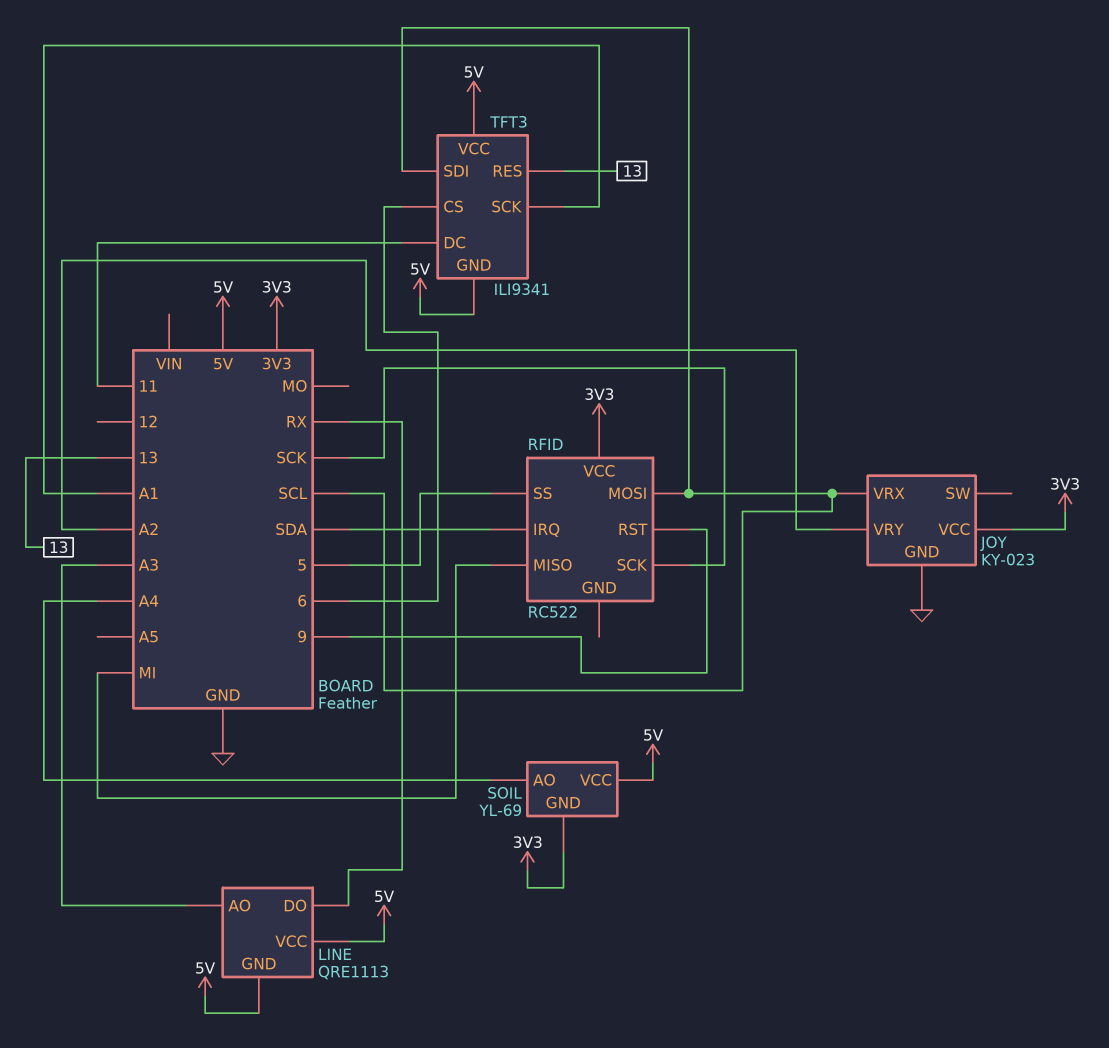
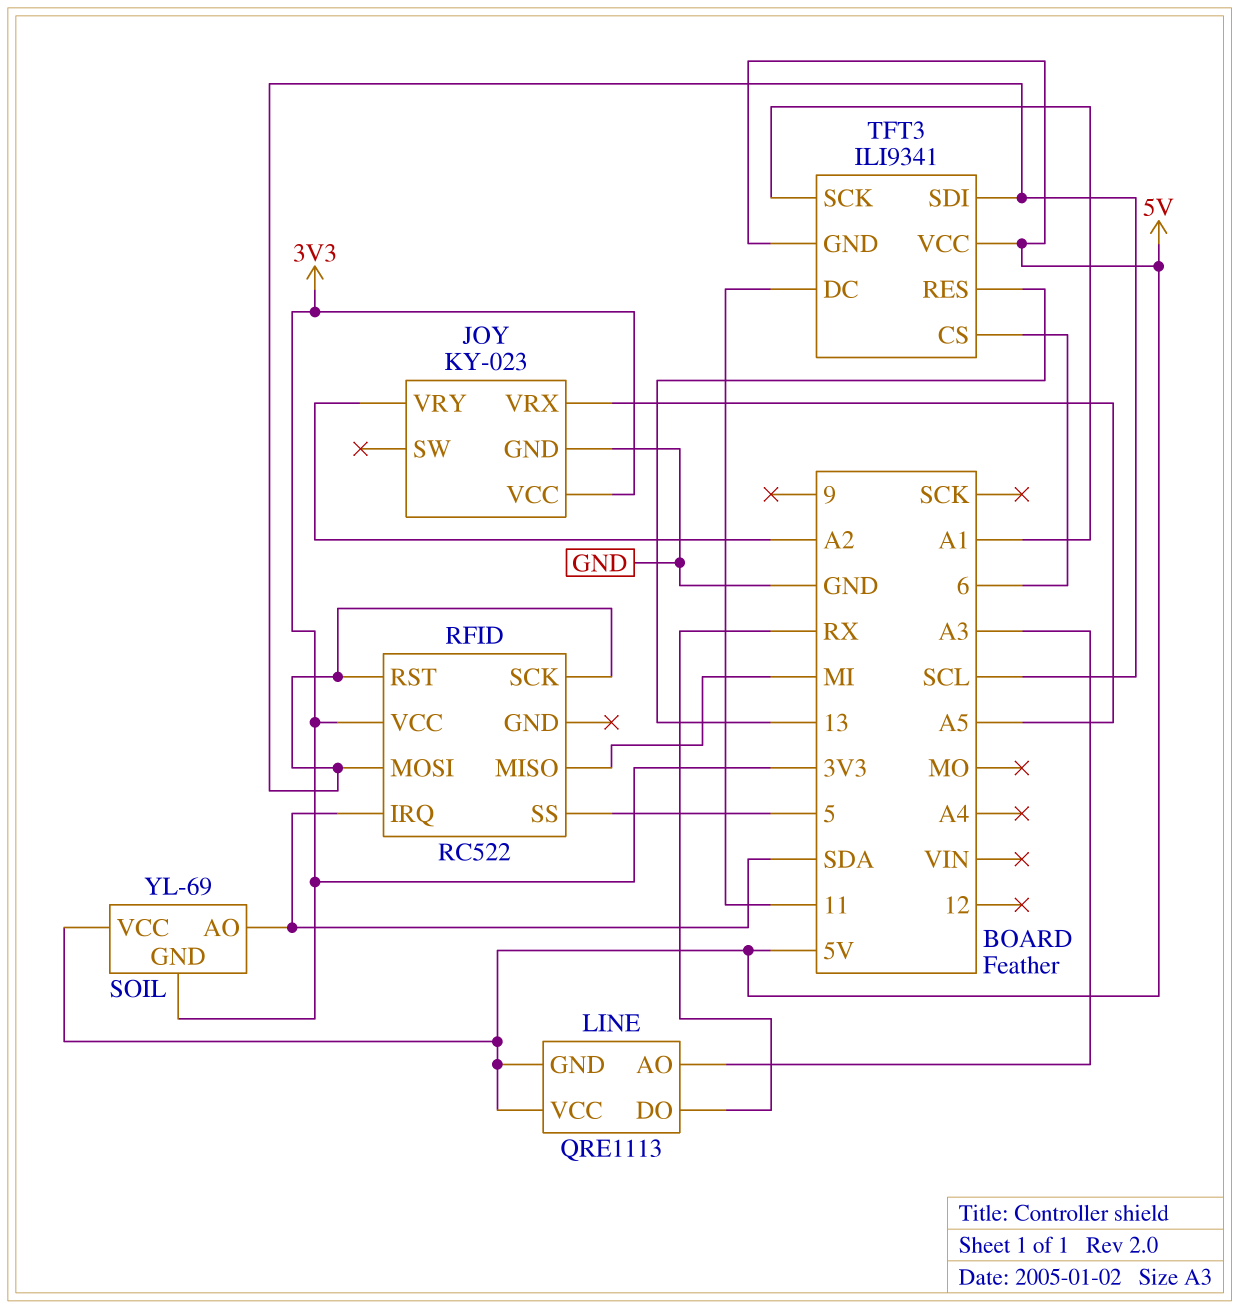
JOY pin VRX: SCL -> A5
RFID pin RST: 9 -> SCL
RFID pin SCK: SCK -> SCL
SOIL pin AO: A4 -> SDA

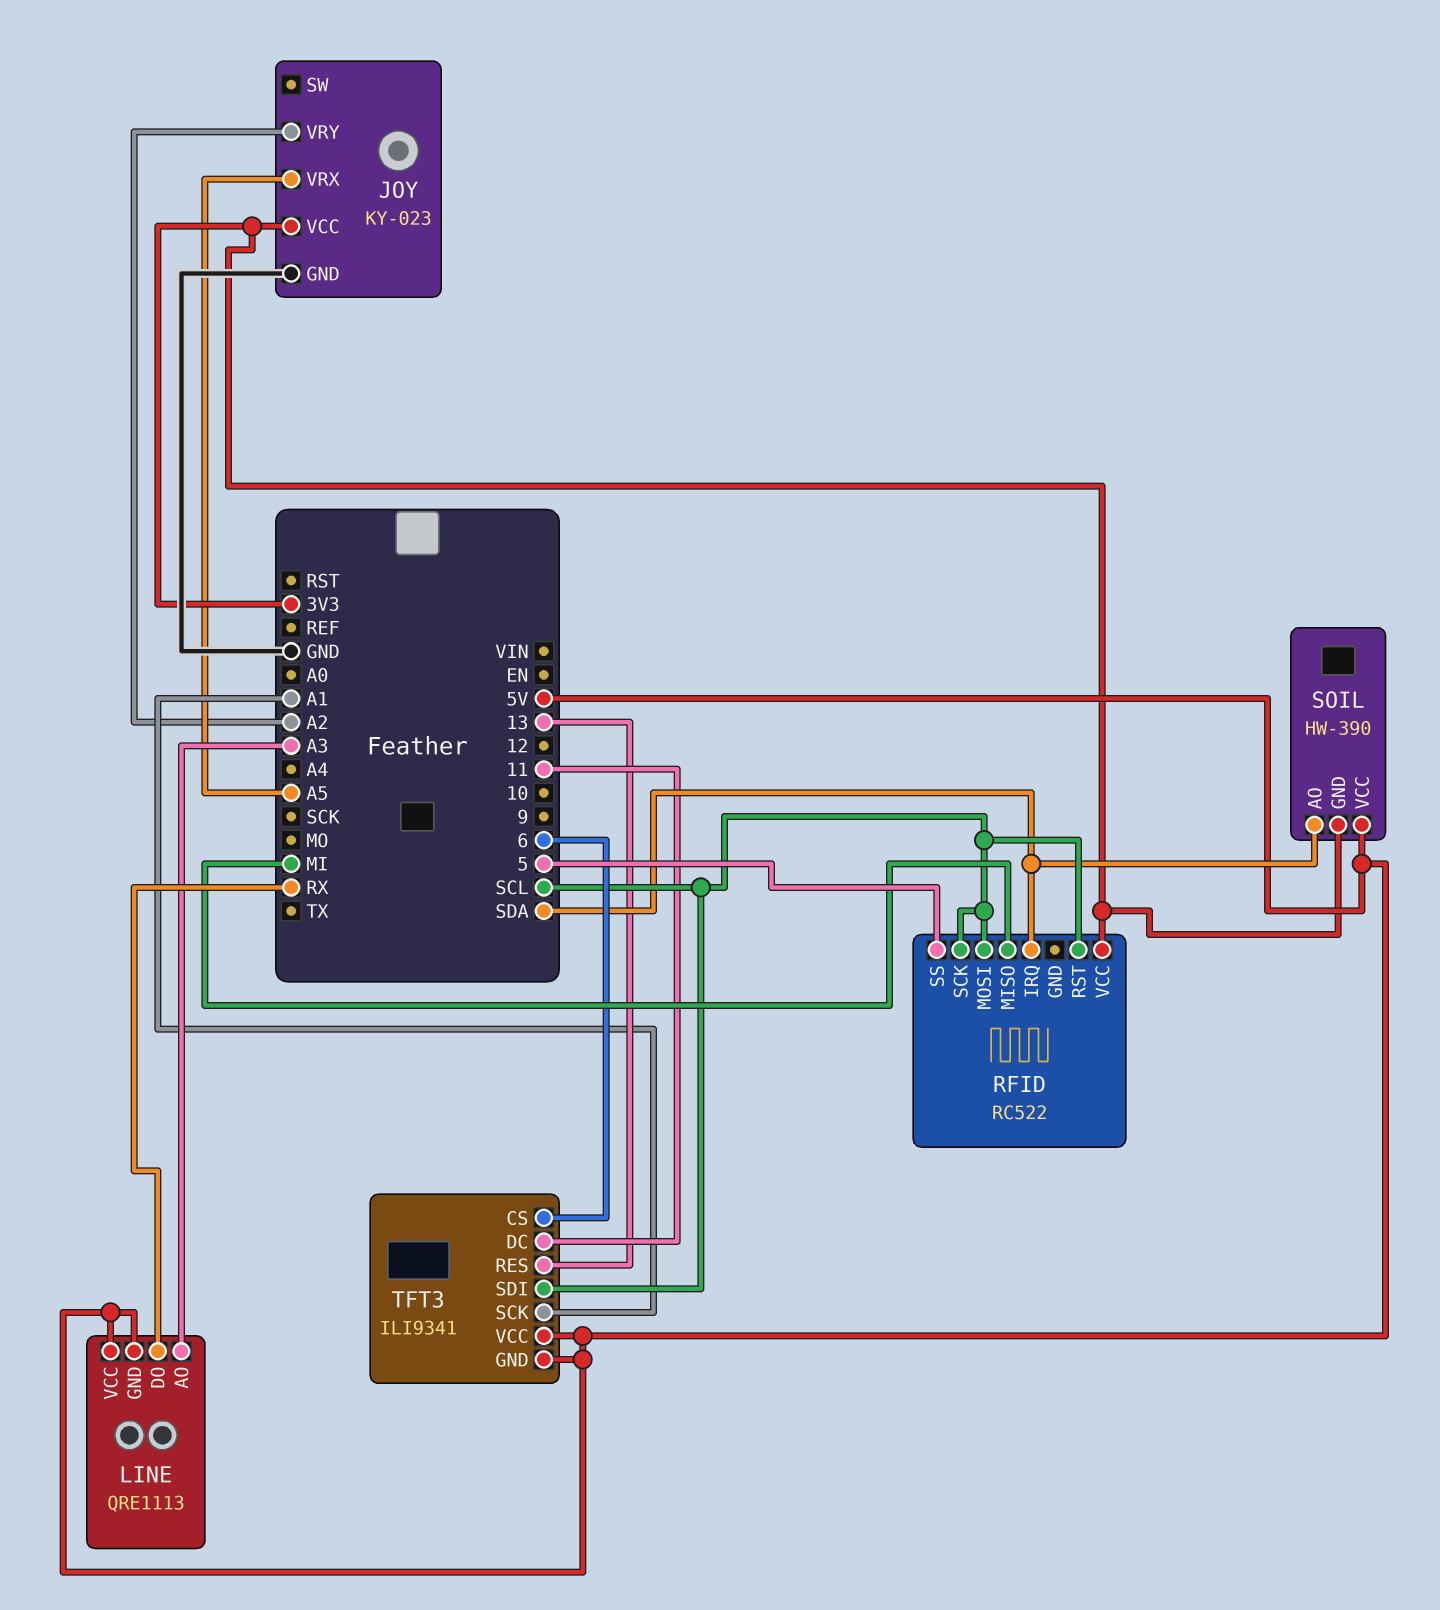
SOIL: YL-69 -> HW-390

